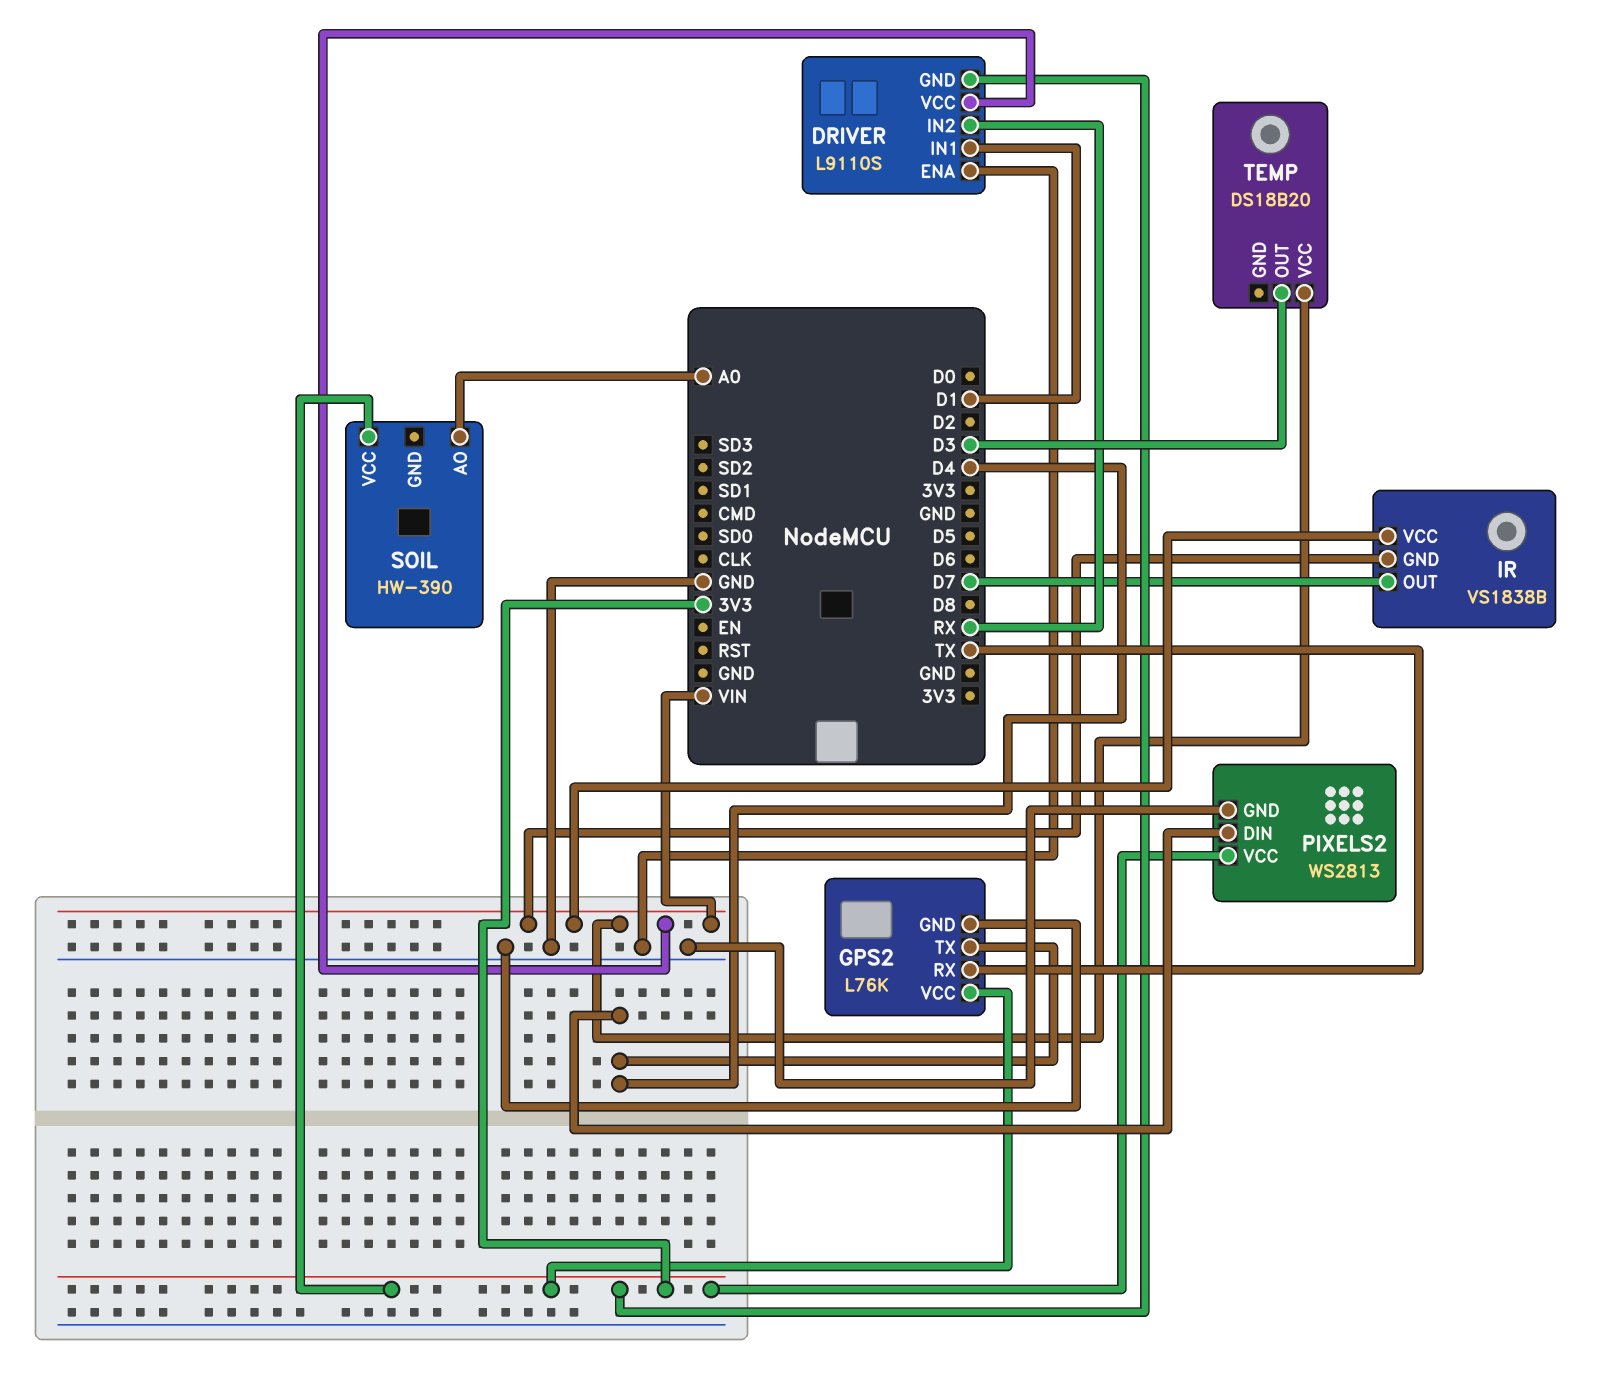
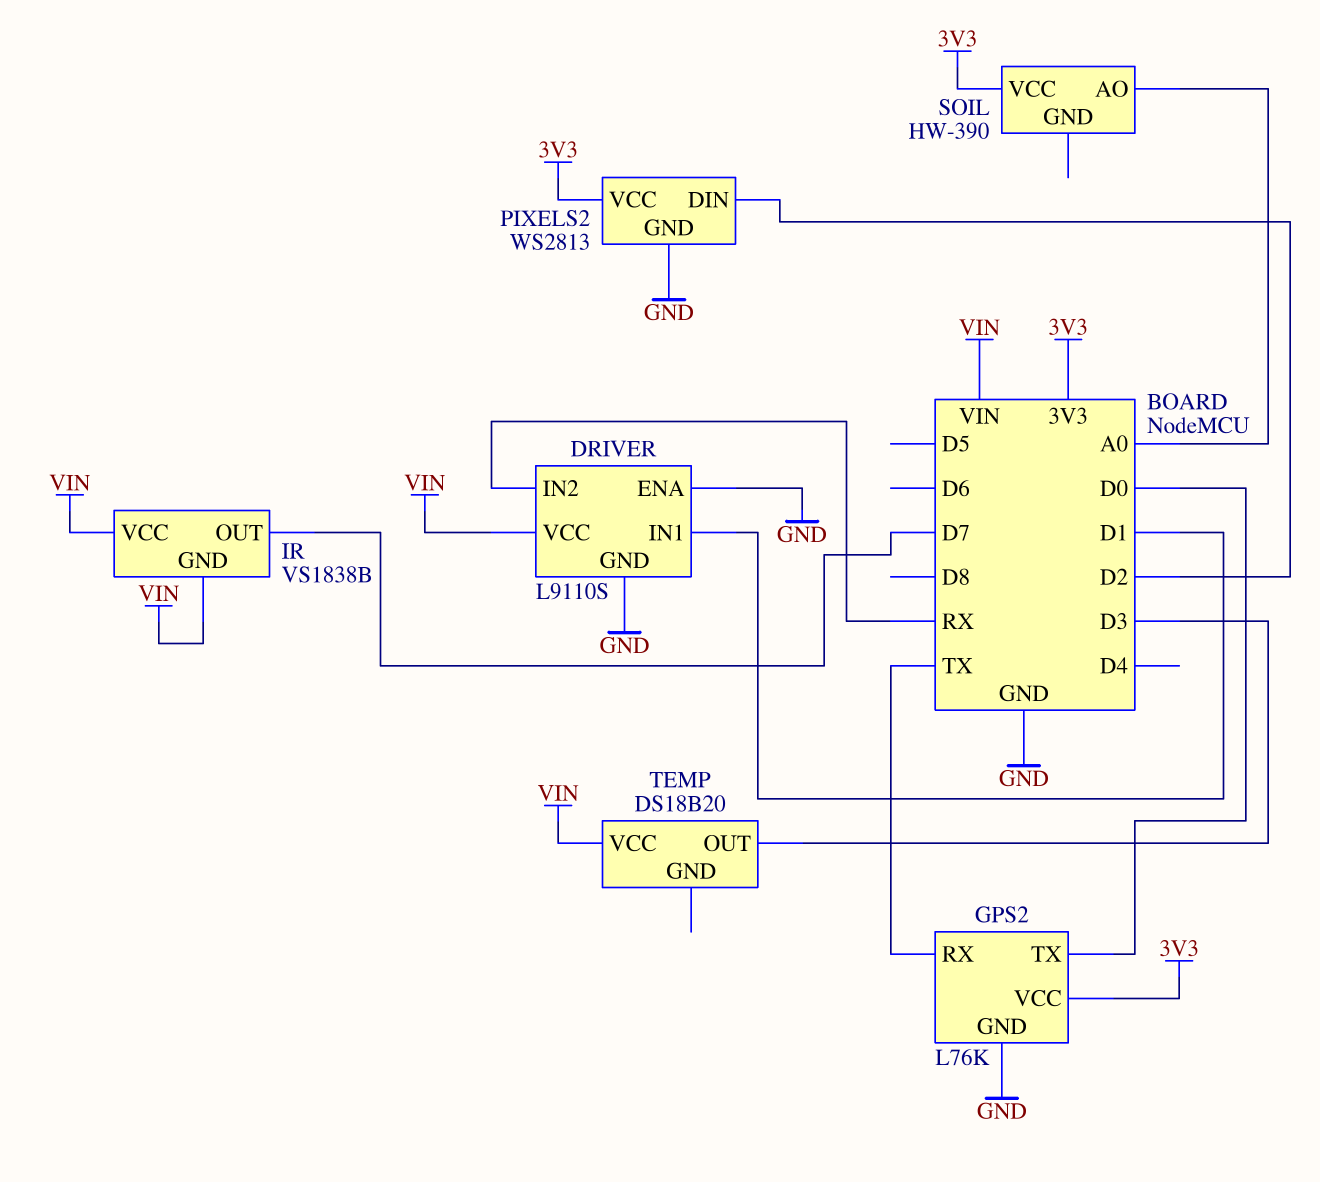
DRIVER pin GND: 3V3 -> GND
GPS2 pin TX: D4 -> D0
PIXELS2 pin DIN: D4 -> D2

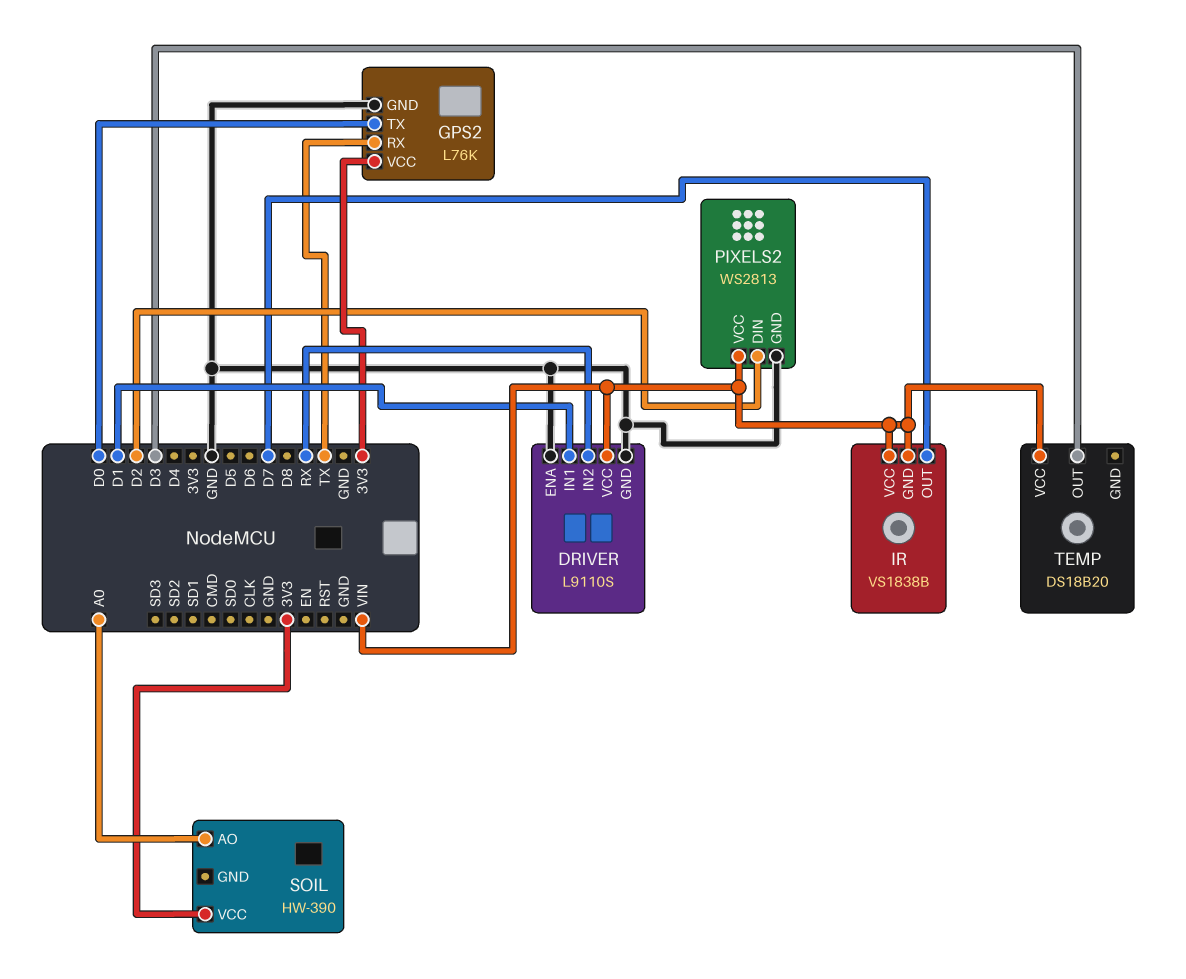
PIXELS2 pin VCC: 3V3 -> VIN

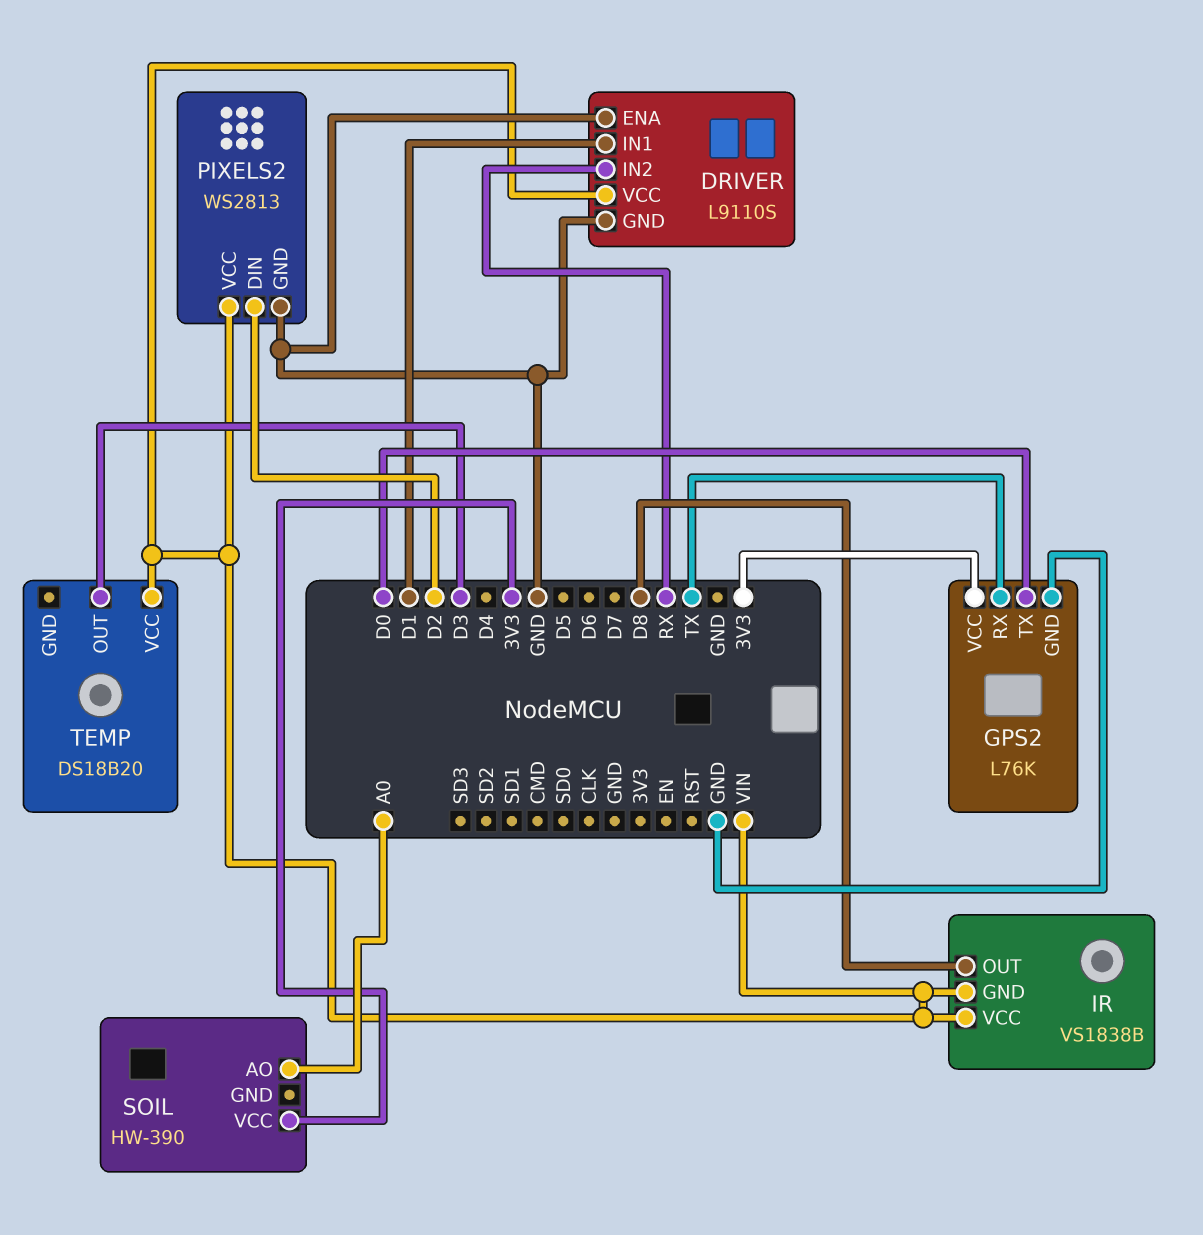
IR pin OUT: D7 -> D8

